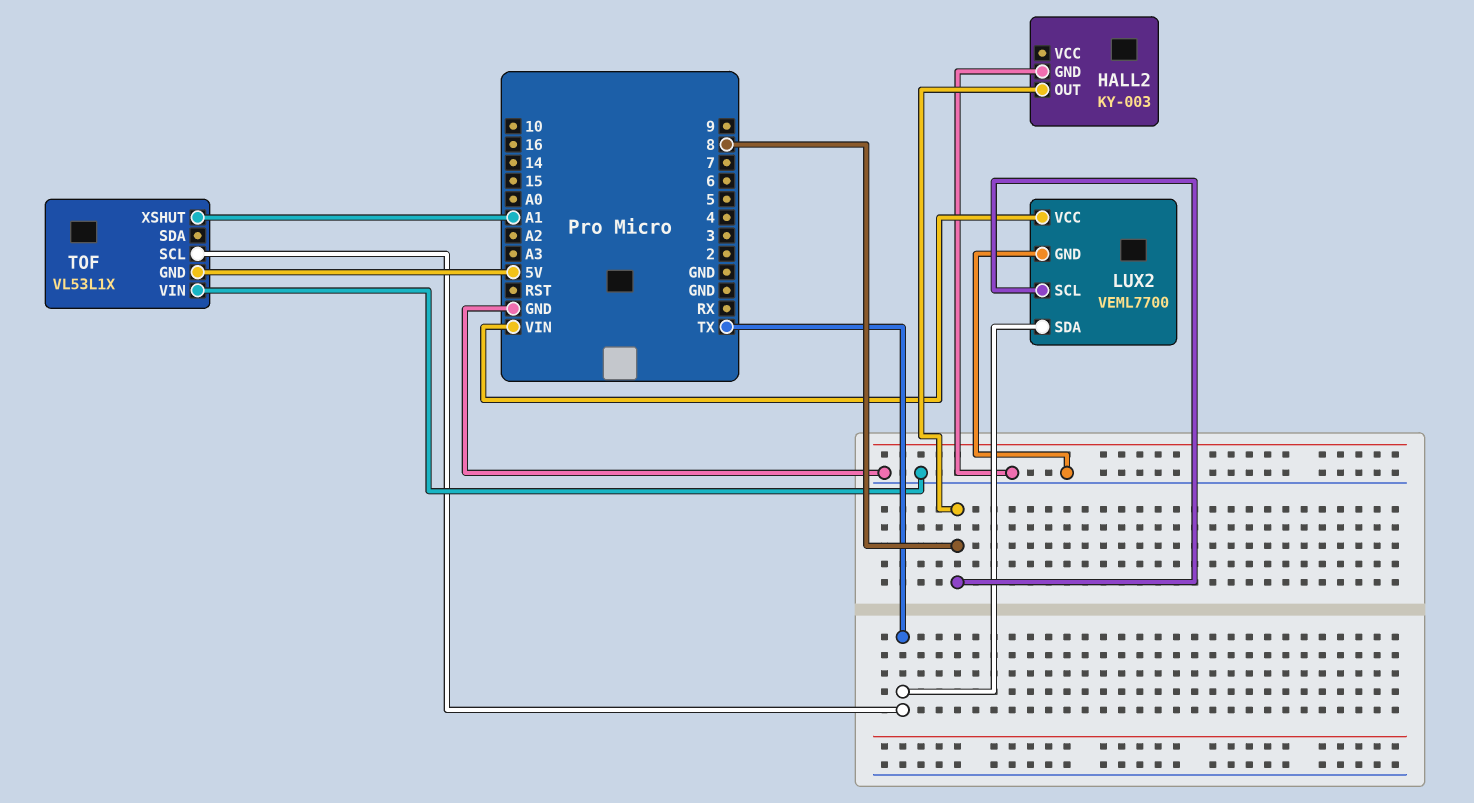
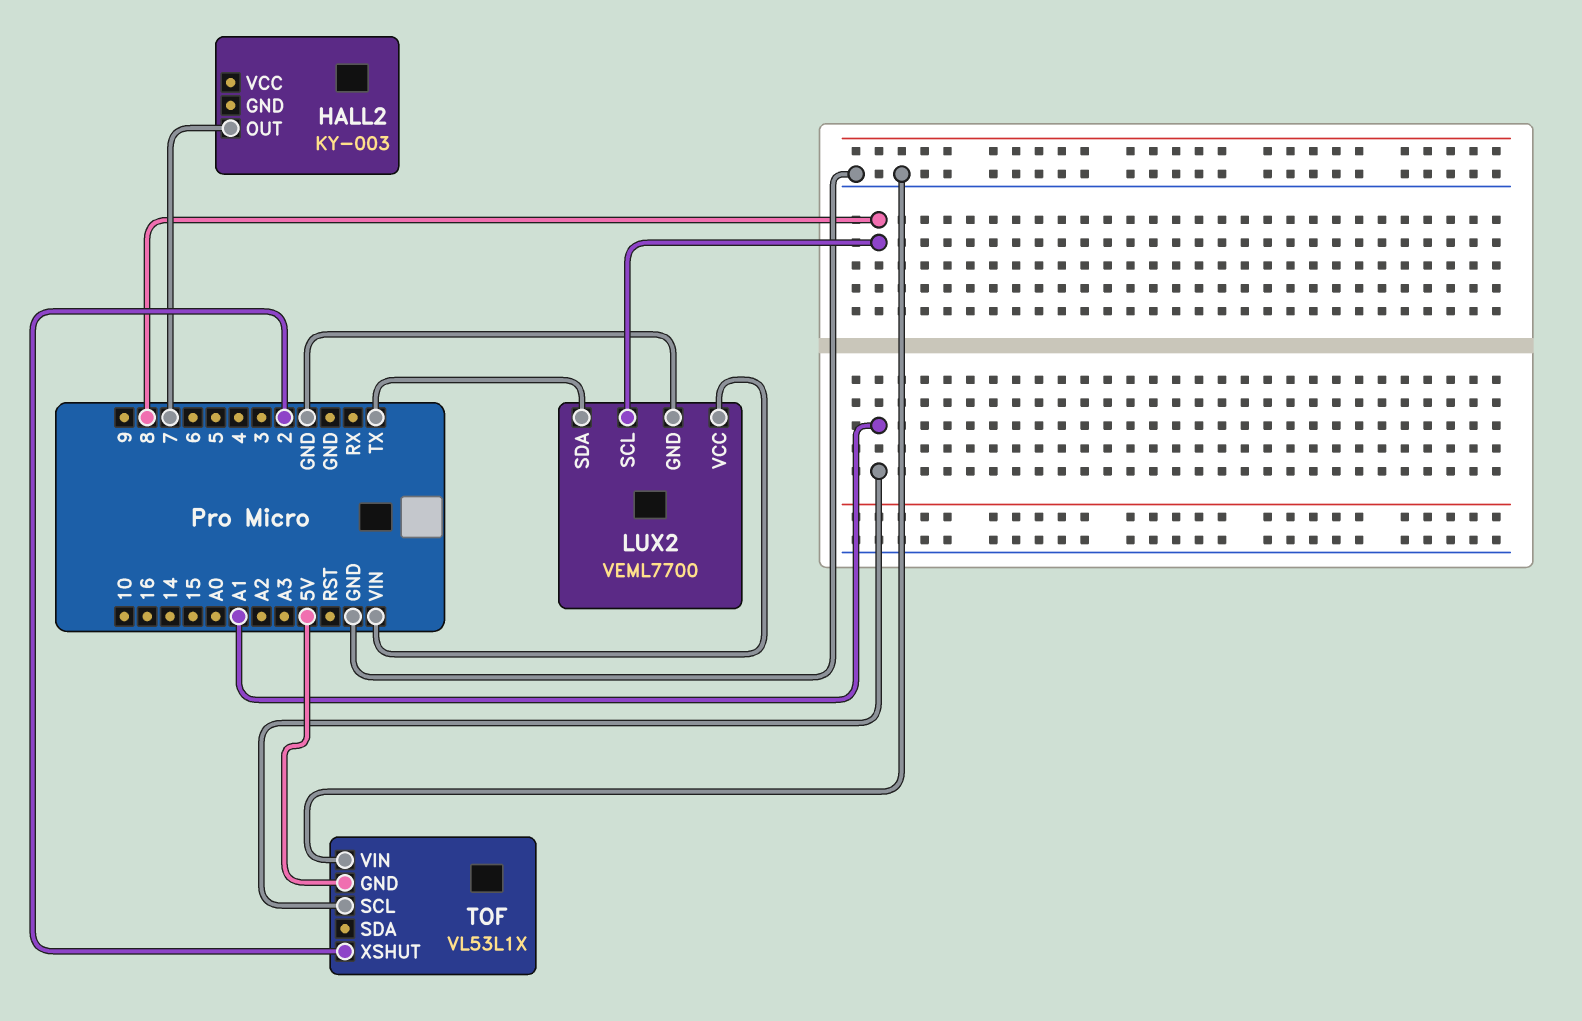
HALL2 pin GND: GND -> none
HALL2 pin OUT: 8 -> 7
TOF pin SCL: TX -> A1
TOF pin XSHUT: A1 -> 2

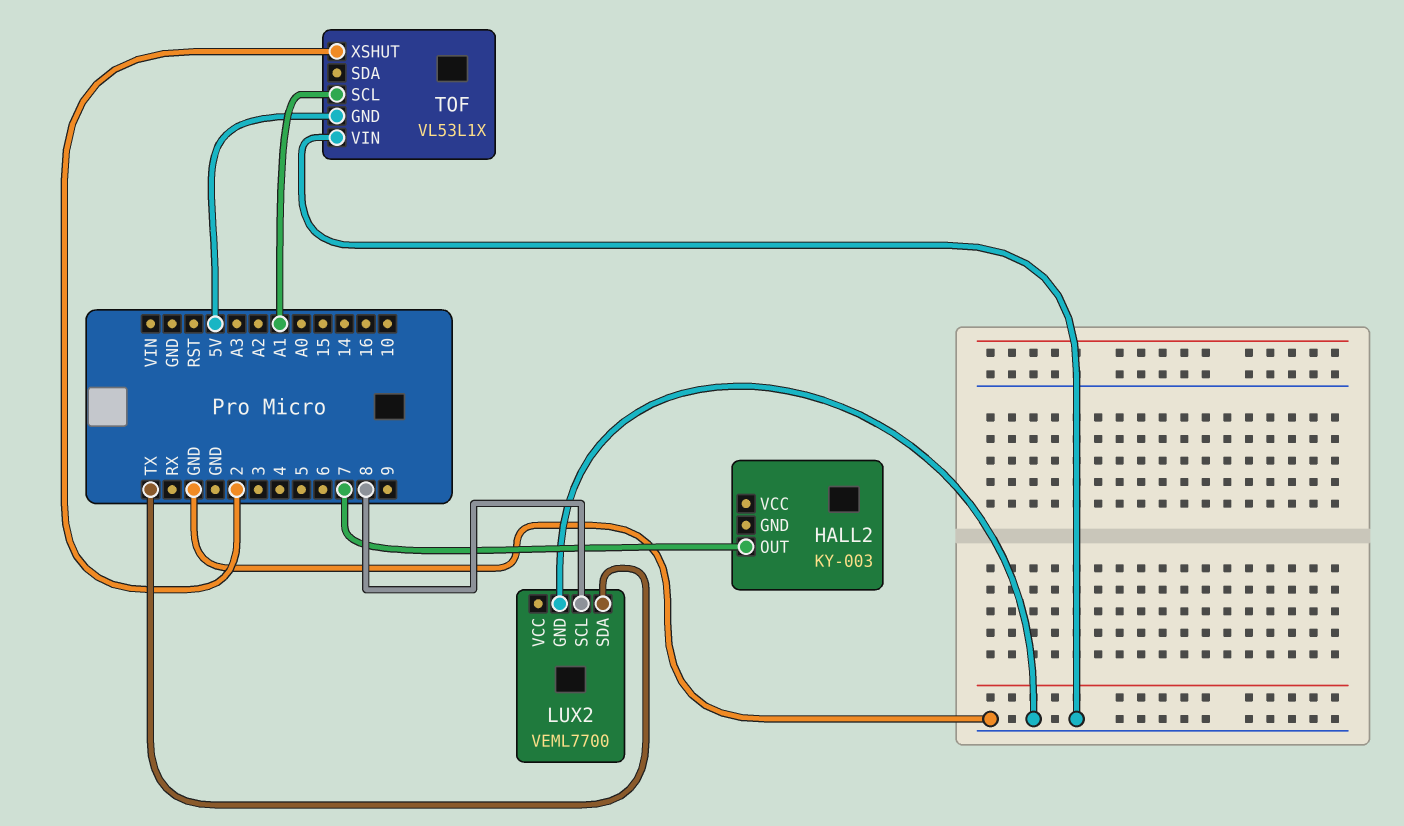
LUX2 pin VCC: VIN -> none

